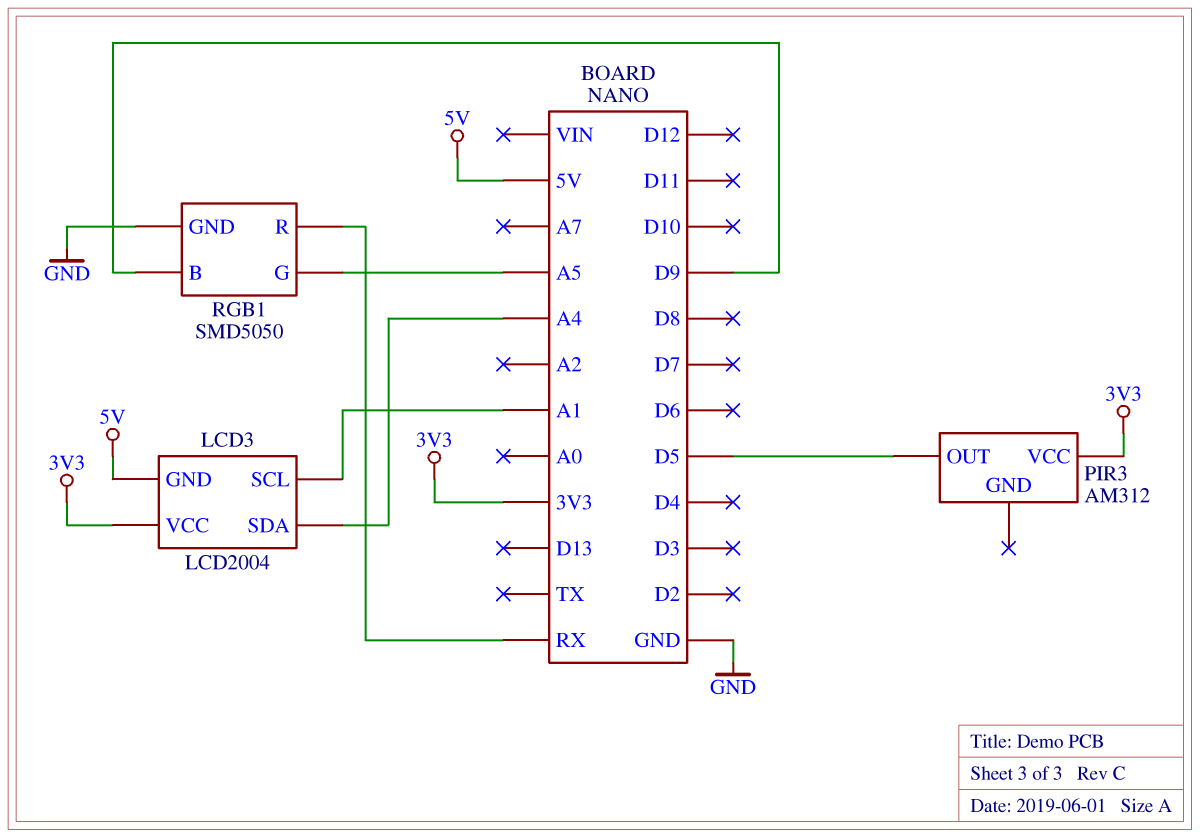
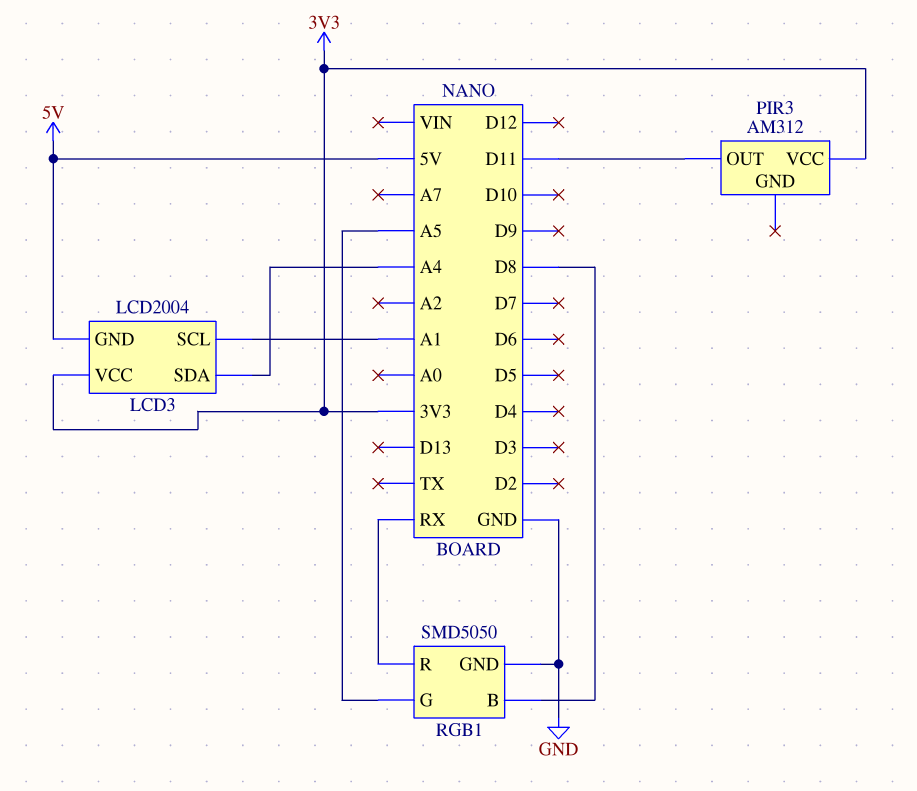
PIR3 pin OUT: D5 -> D11
RGB1 pin B: D9 -> D8

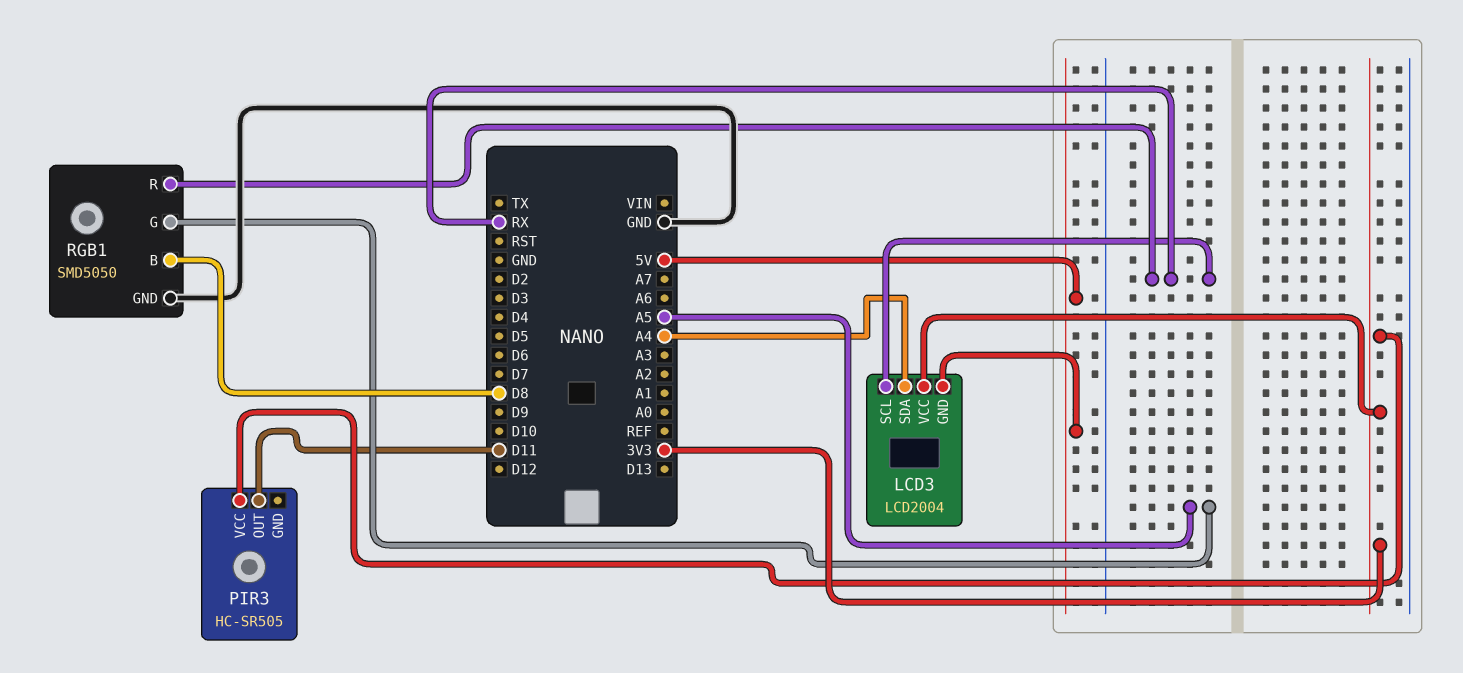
LCD3 pin SCL: A1 -> RX
PIR3: AM312 -> HC-SR505

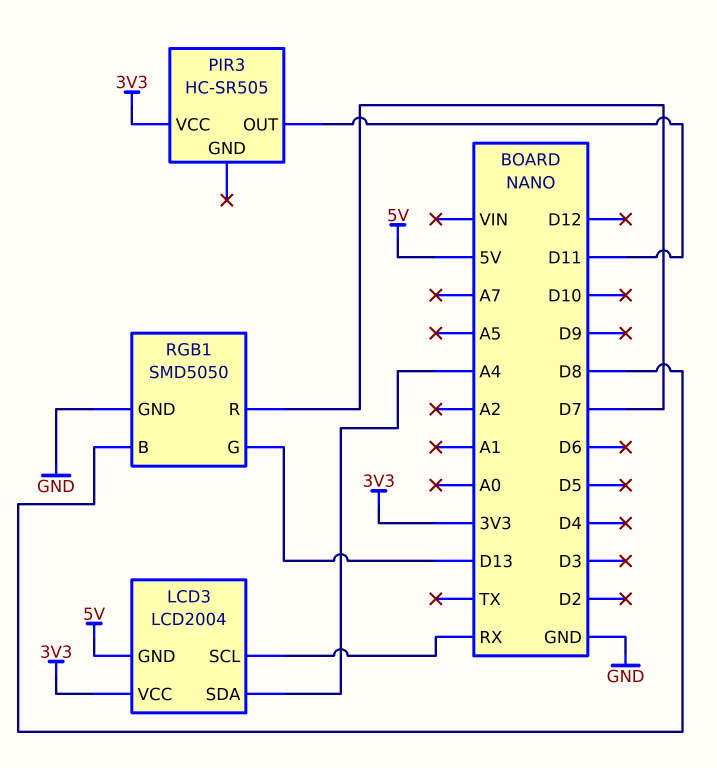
RGB1 pin G: A5 -> D13
RGB1 pin R: RX -> D7

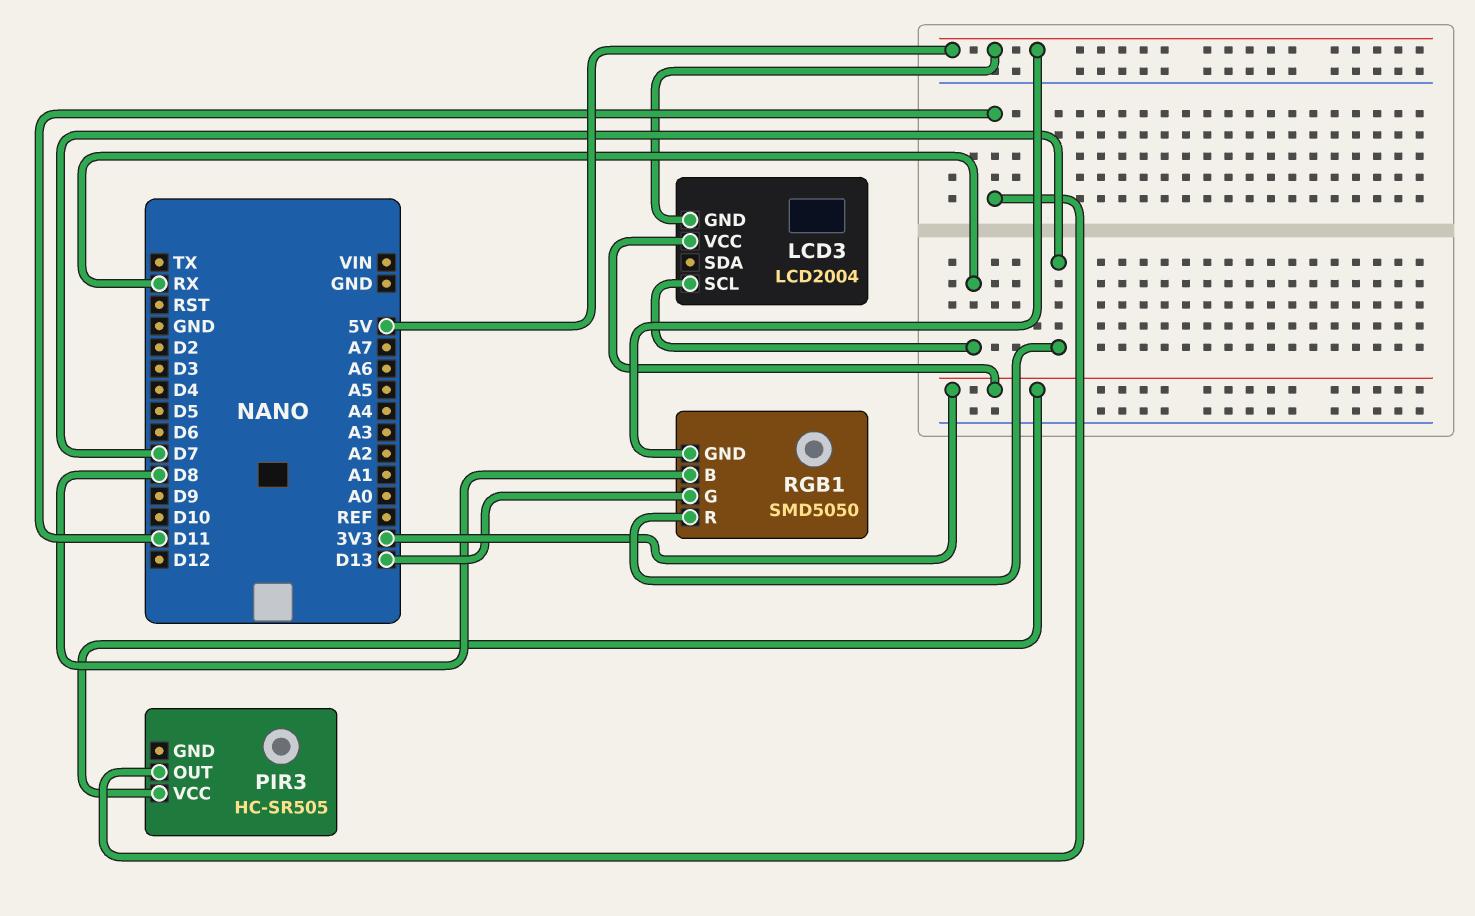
LCD3 pin SDA: A4 -> none
RGB1 pin GND: GND -> 5V

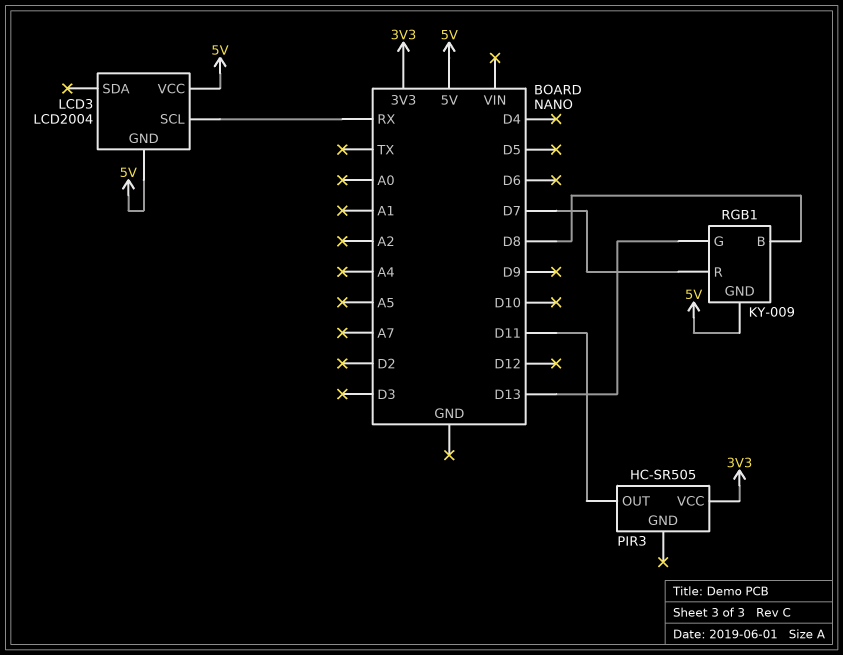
LCD3 pin VCC: 3V3 -> 5V
RGB1: SMD5050 -> KY-009

